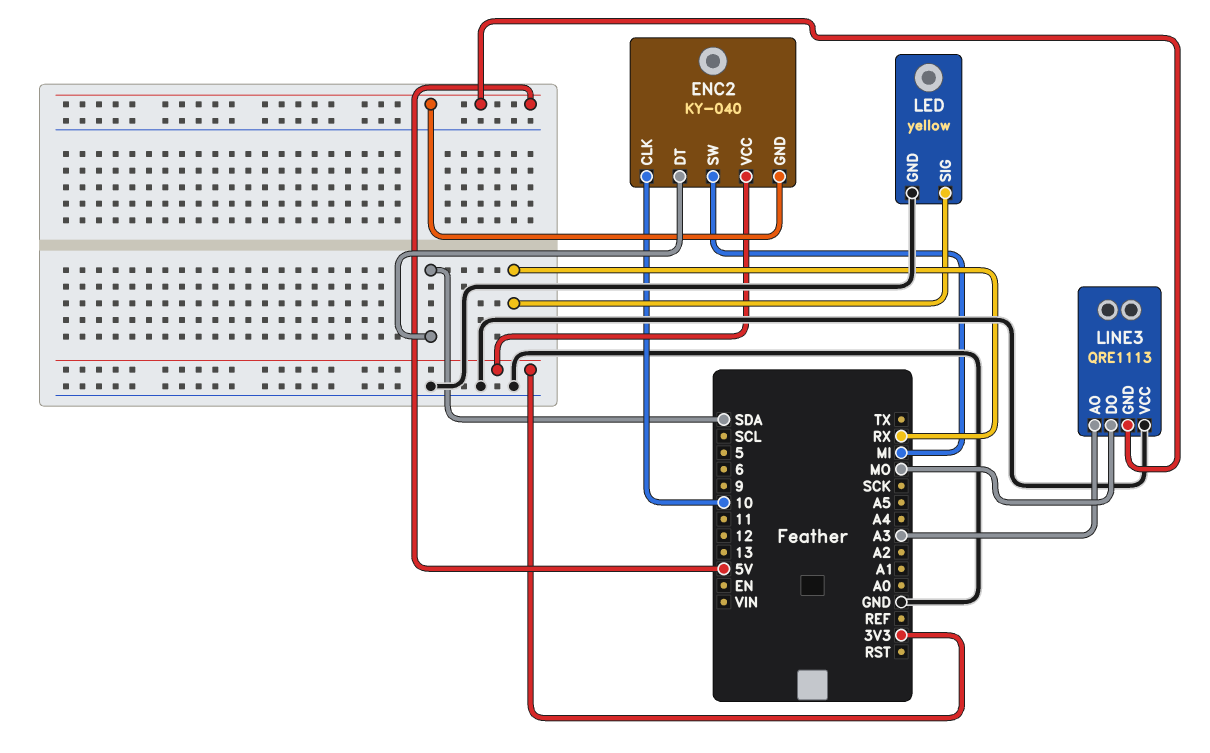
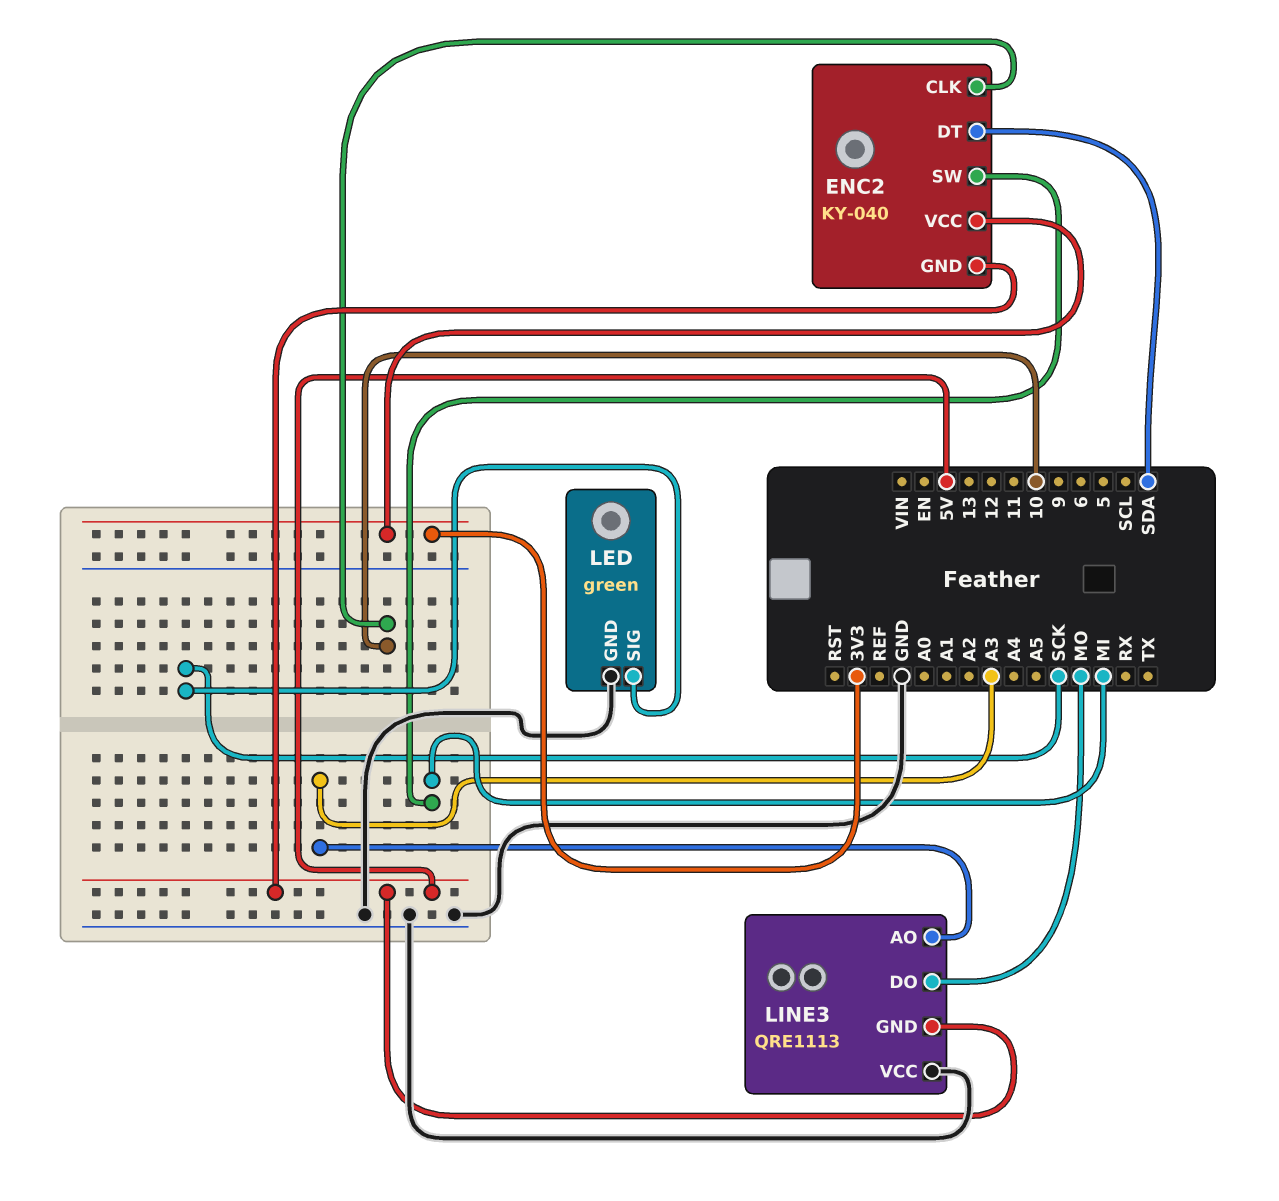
LED: yellow -> green
LED pin SIG: RX -> SCK

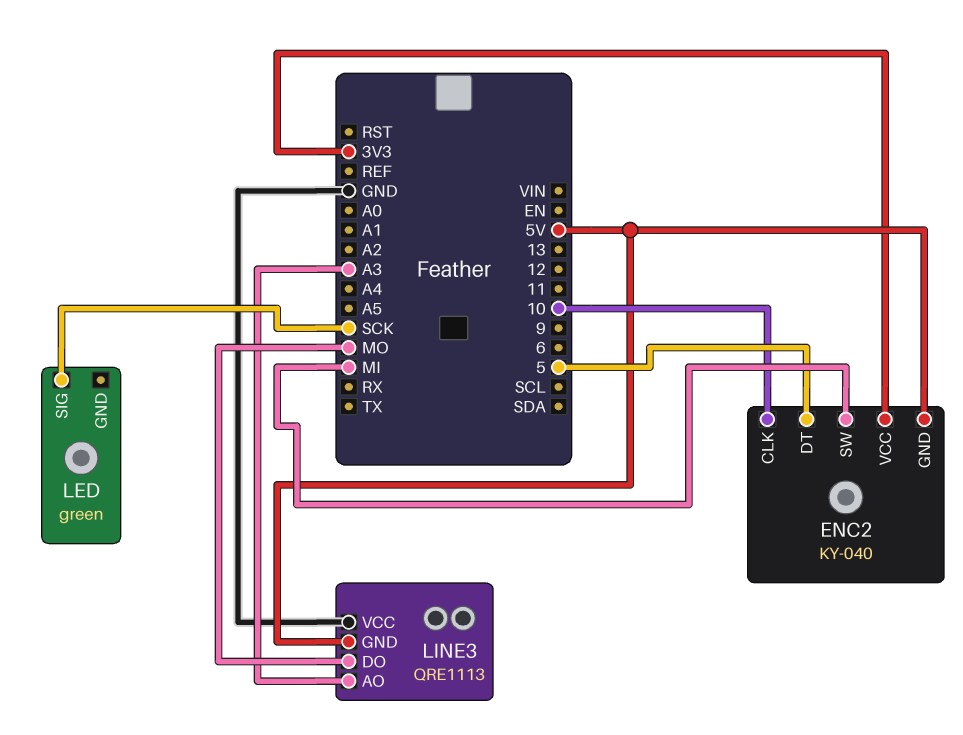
ENC2 pin DT: SDA -> 5
LED pin GND: GND -> none

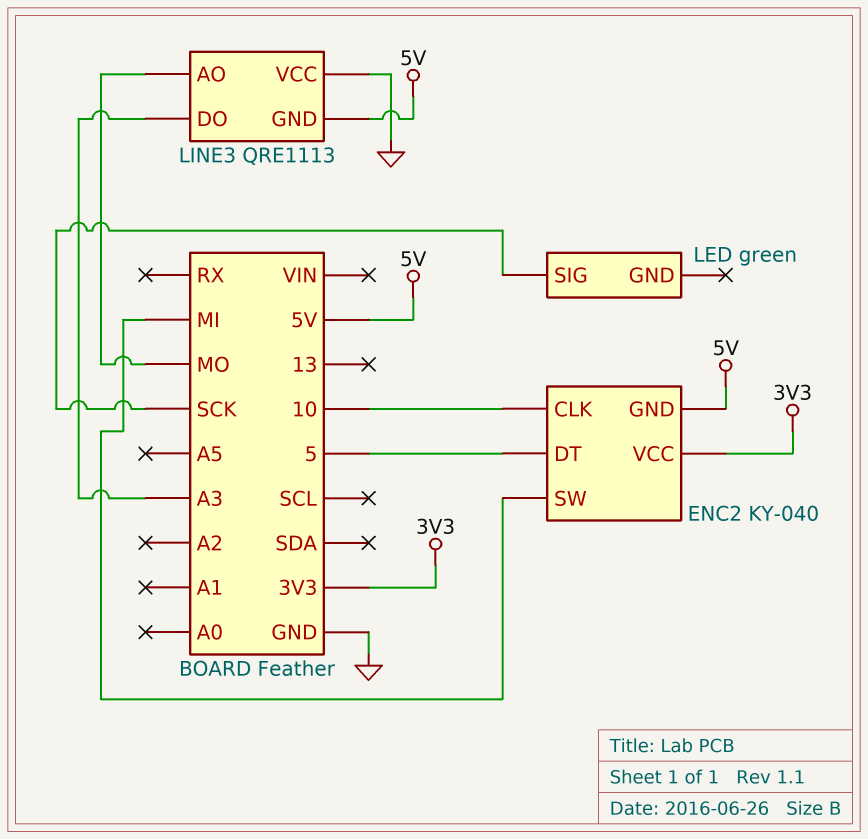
LINE3 pin AO: A3 -> MO
LINE3 pin DO: MO -> A3

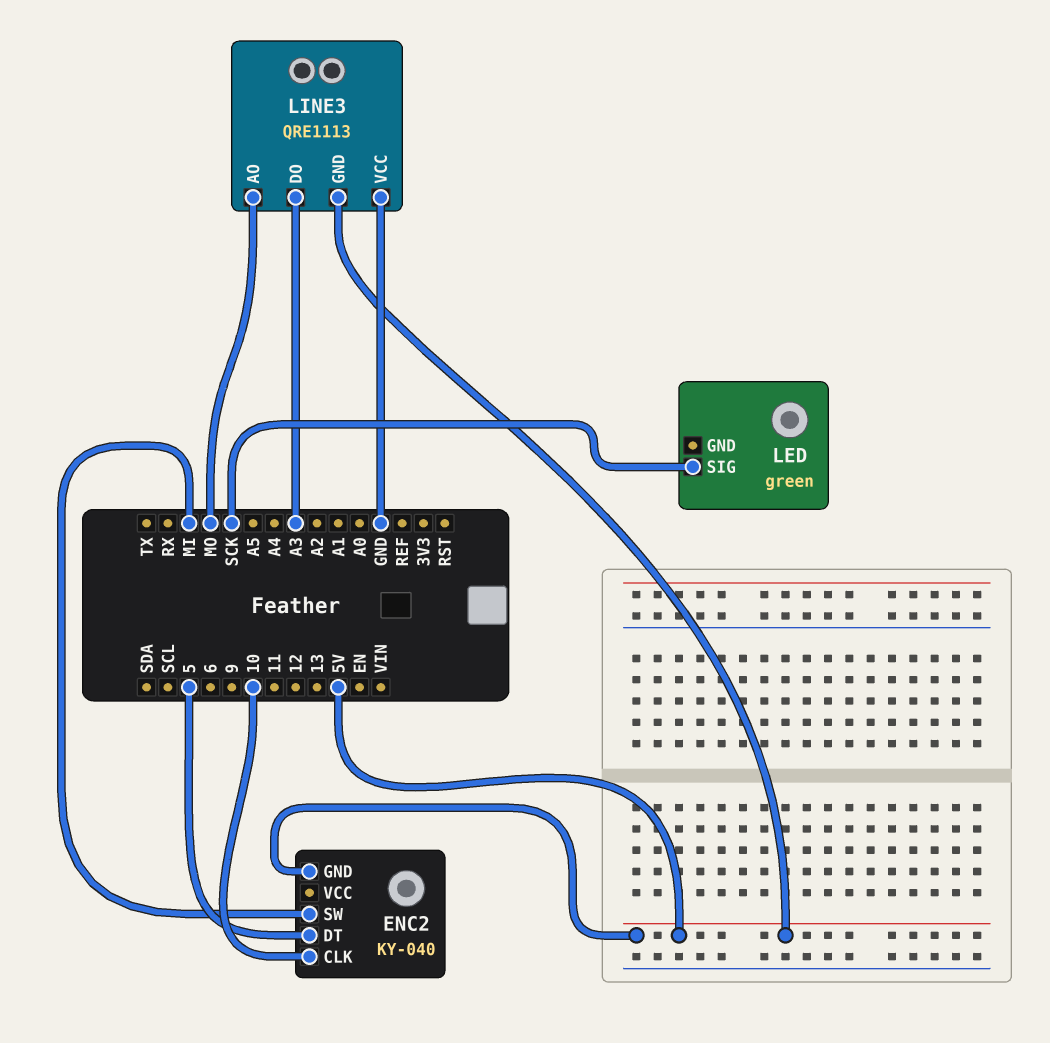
ENC2 pin VCC: 3V3 -> none

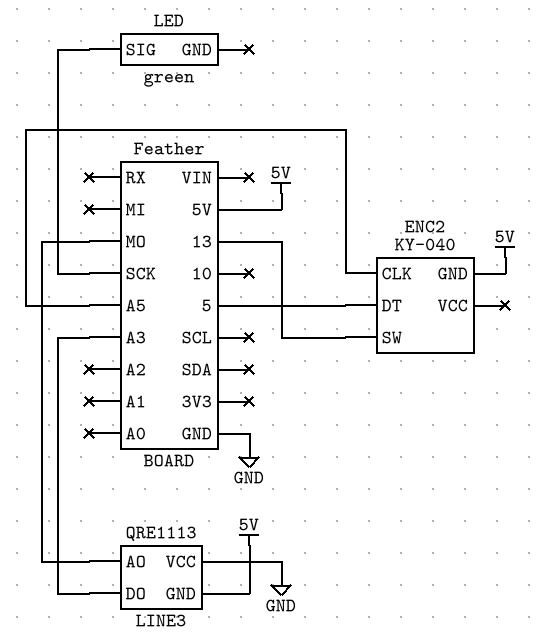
ENC2 pin CLK: 10 -> A5
ENC2 pin SW: MI -> 13

